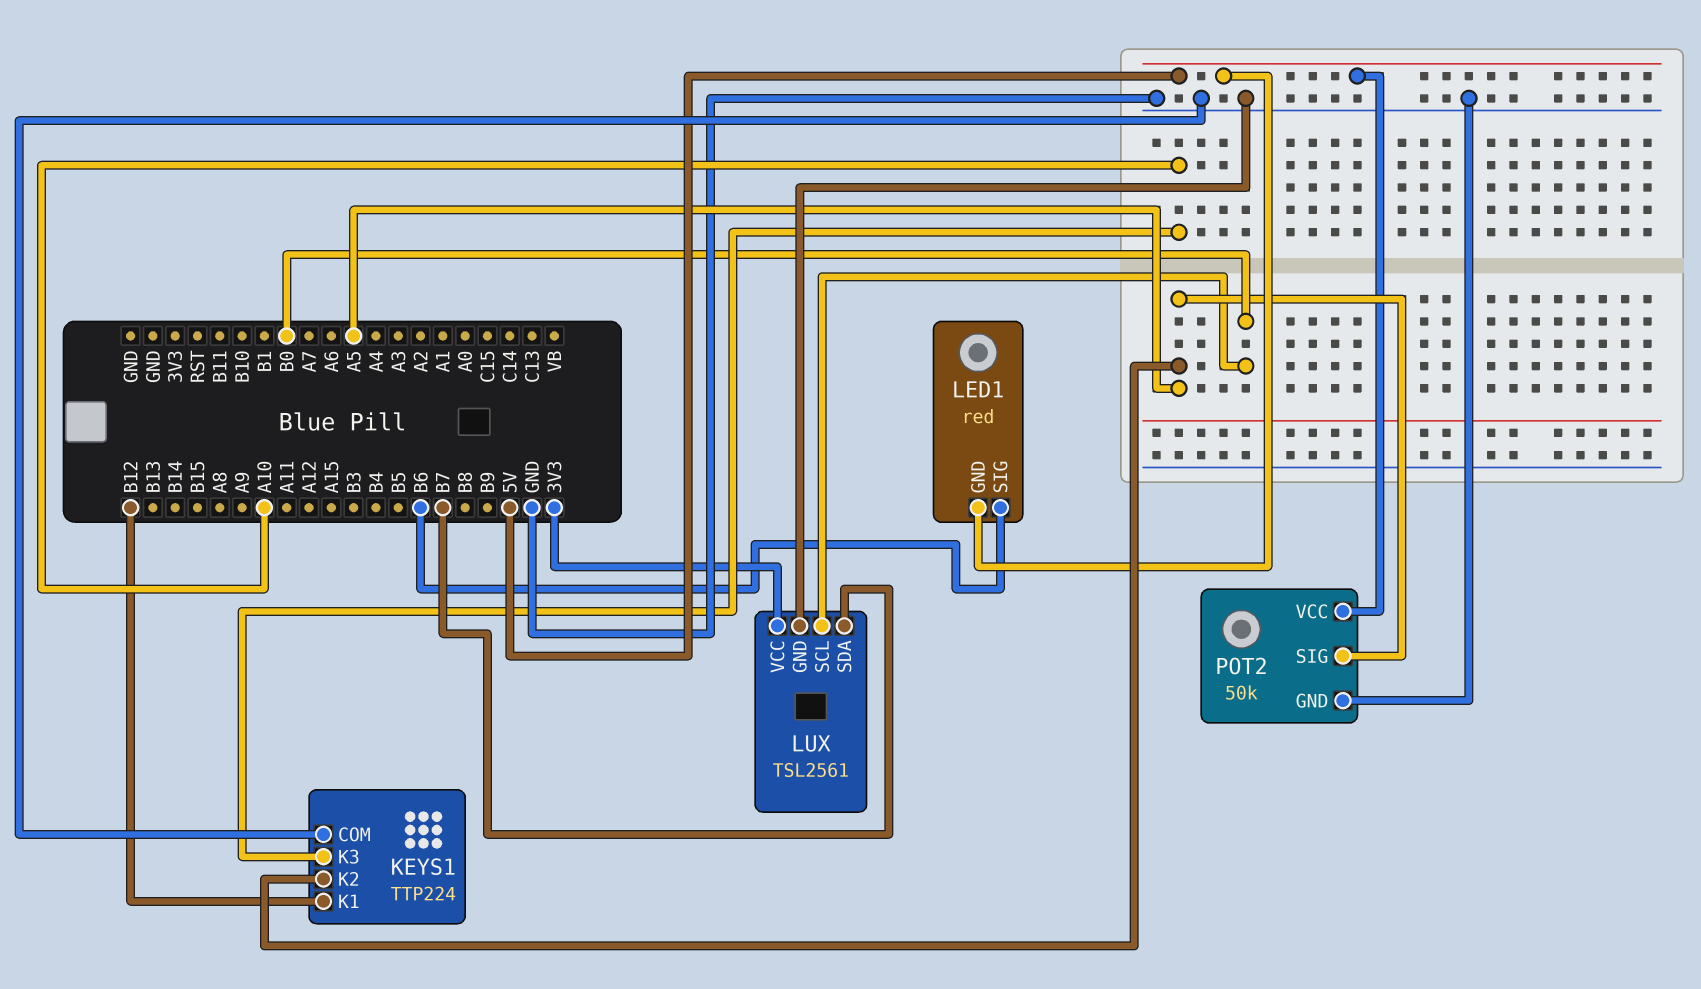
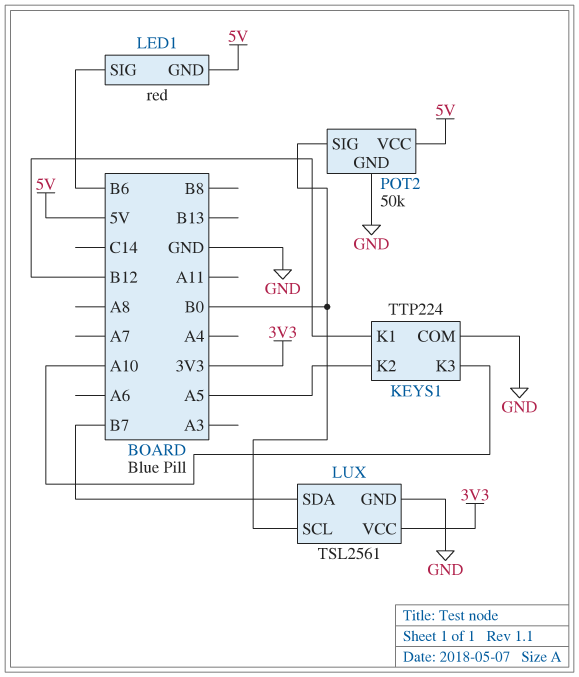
POT2 pin SIG: A5 -> B0

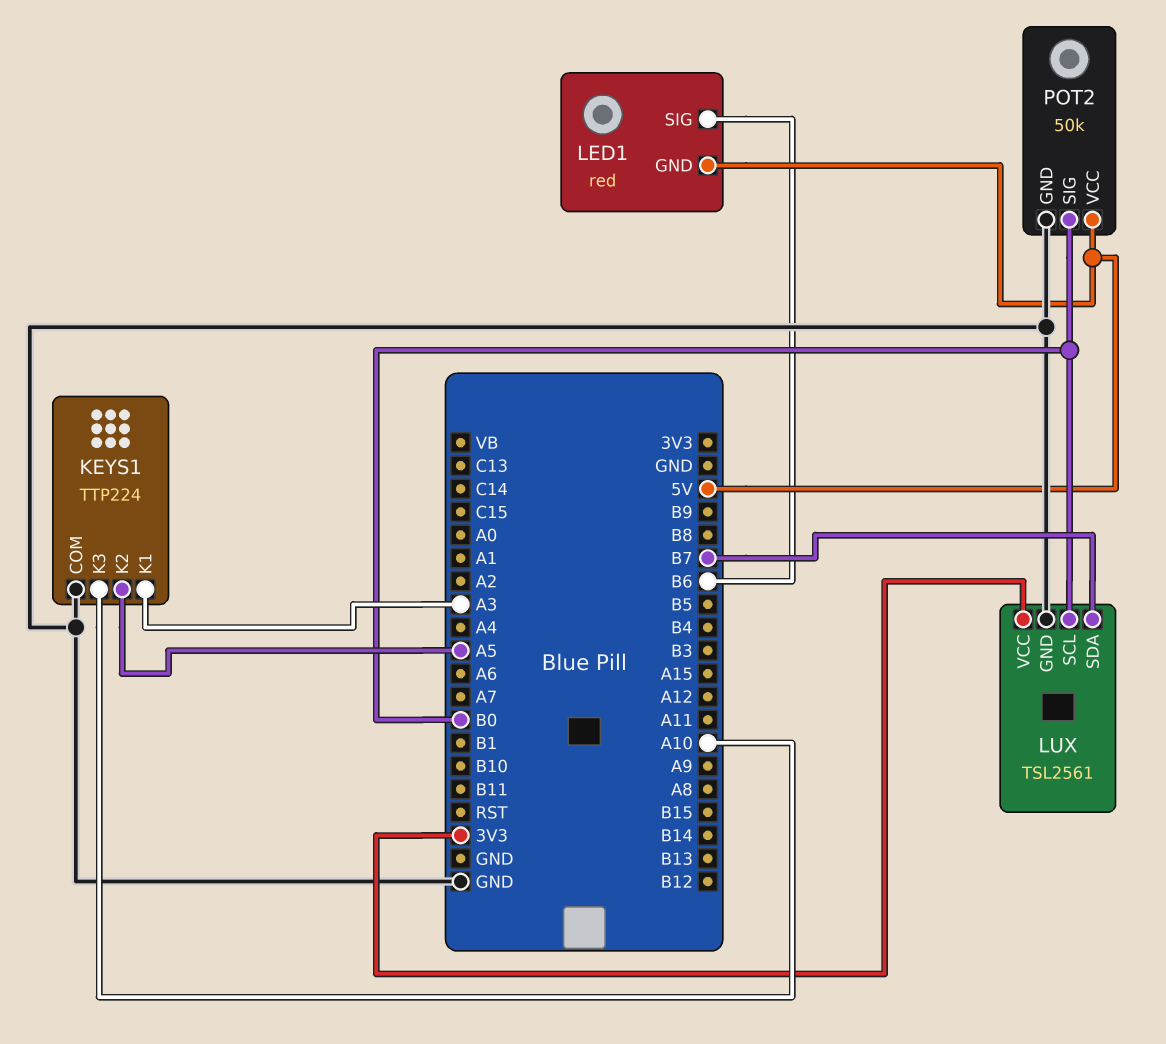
KEYS1 pin K1: B12 -> A3

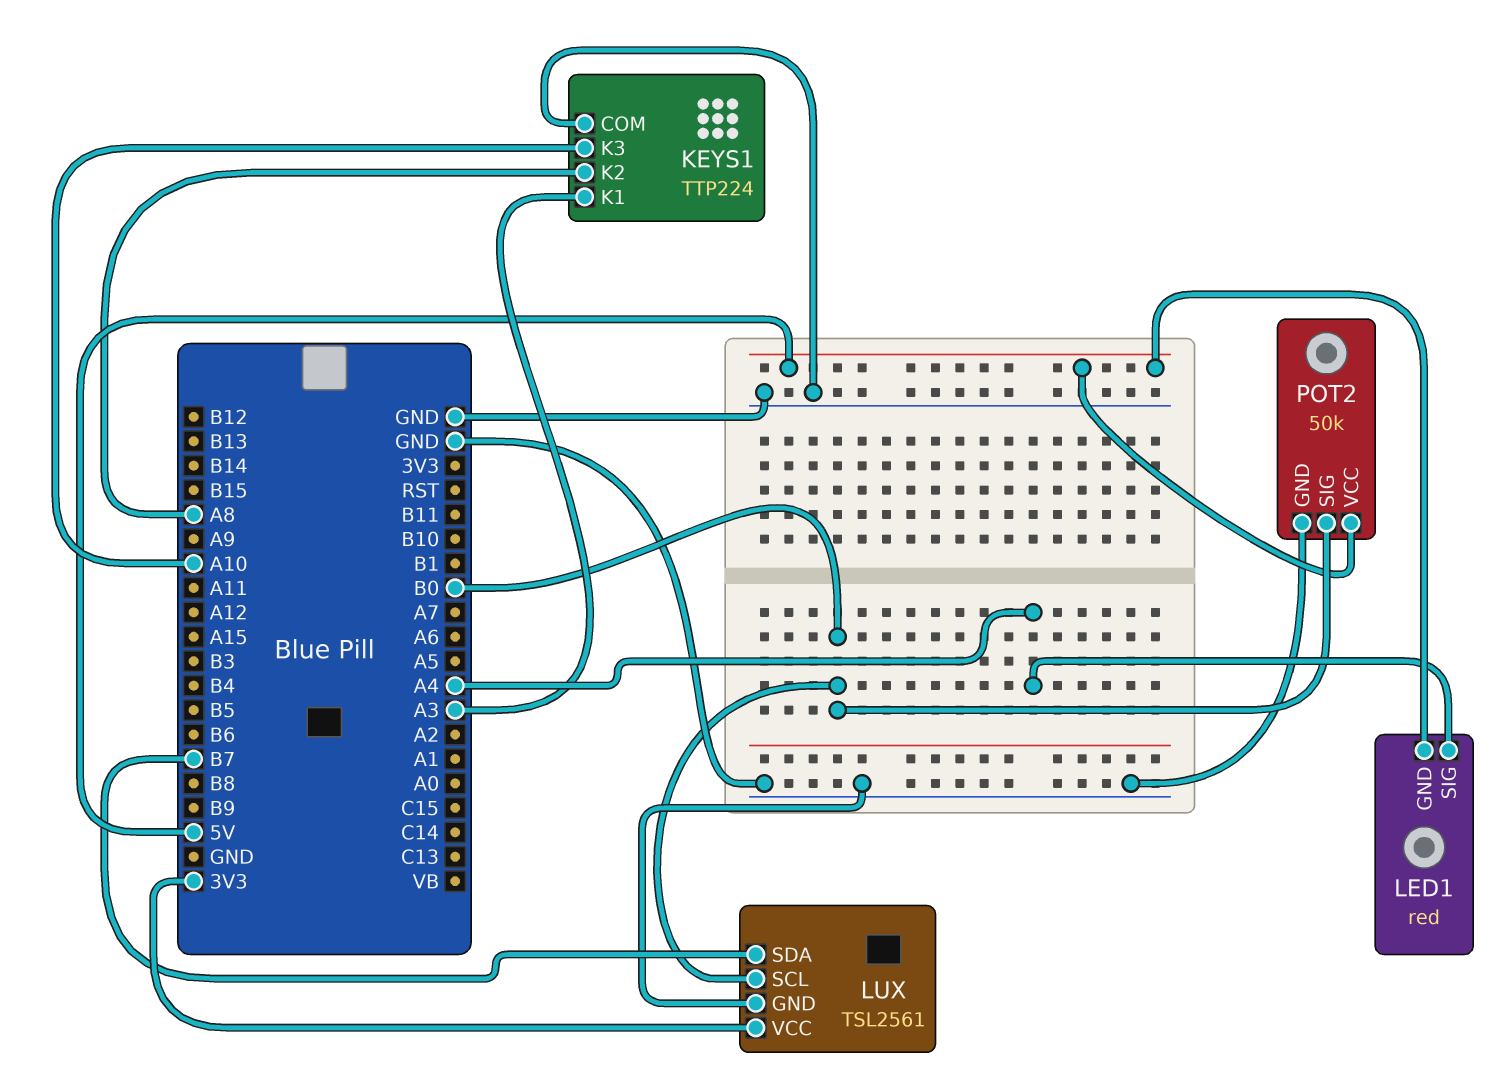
KEYS1 pin K2: A5 -> A8
LED1 pin SIG: B6 -> A4

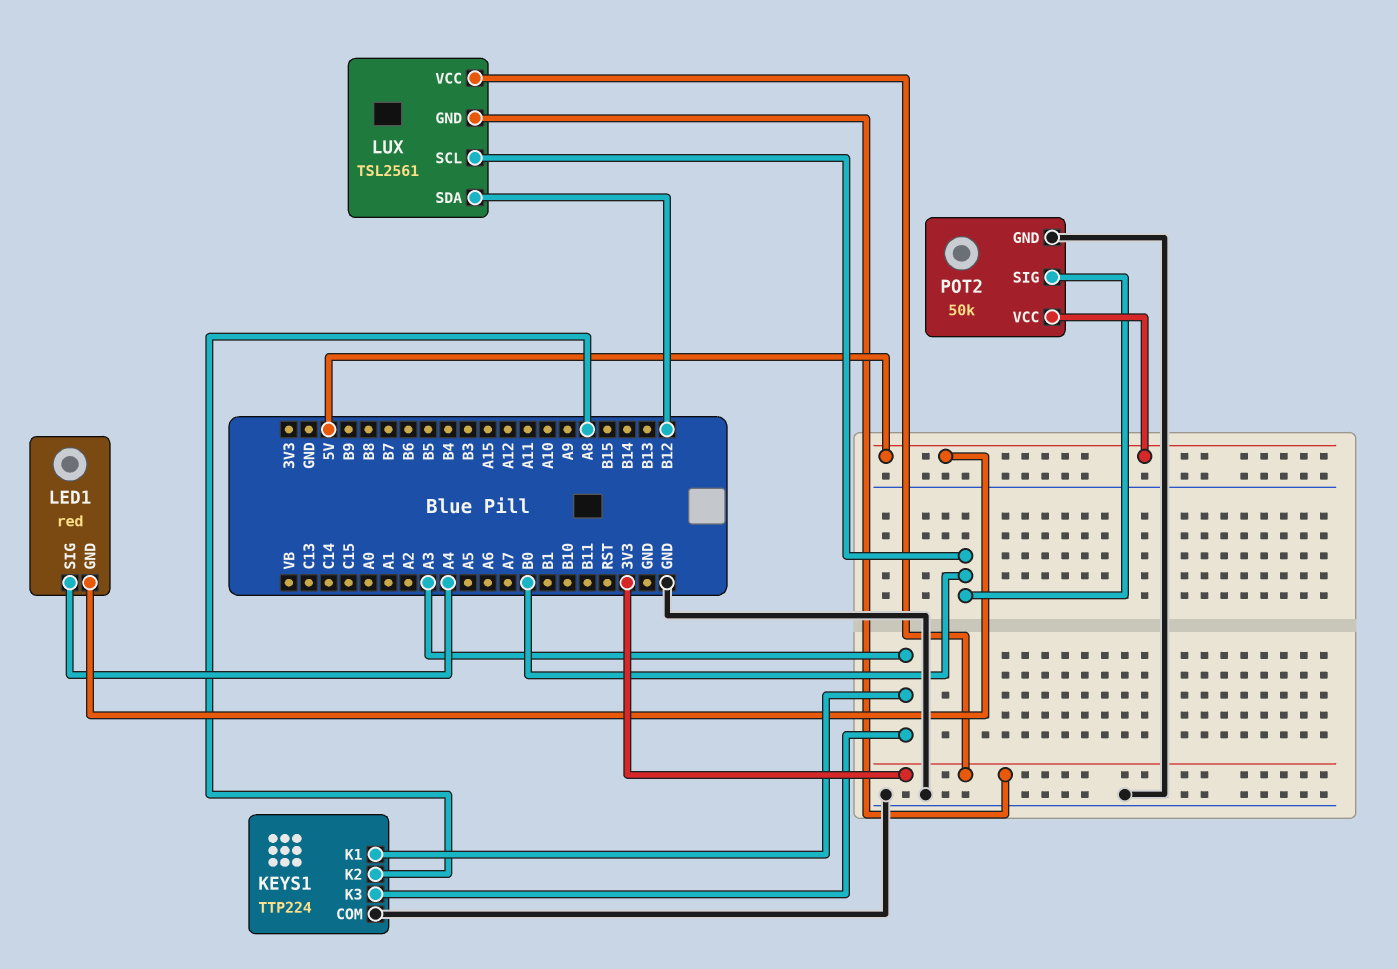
KEYS1 pin K3: A10 -> A3
LUX pin GND: GND -> 3V3
LUX pin SDA: B7 -> B12

